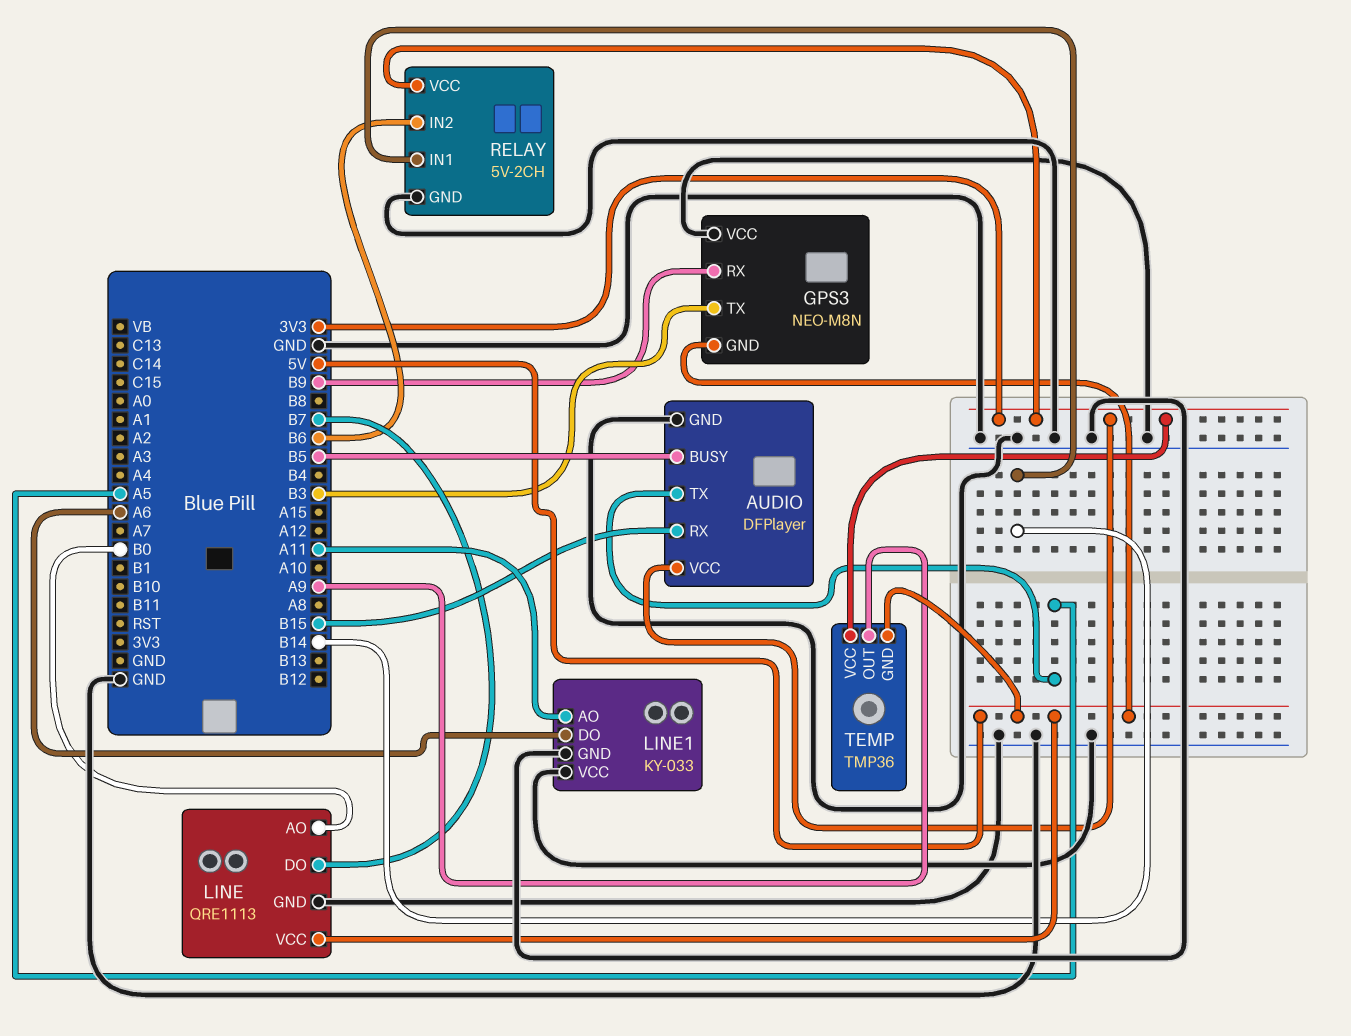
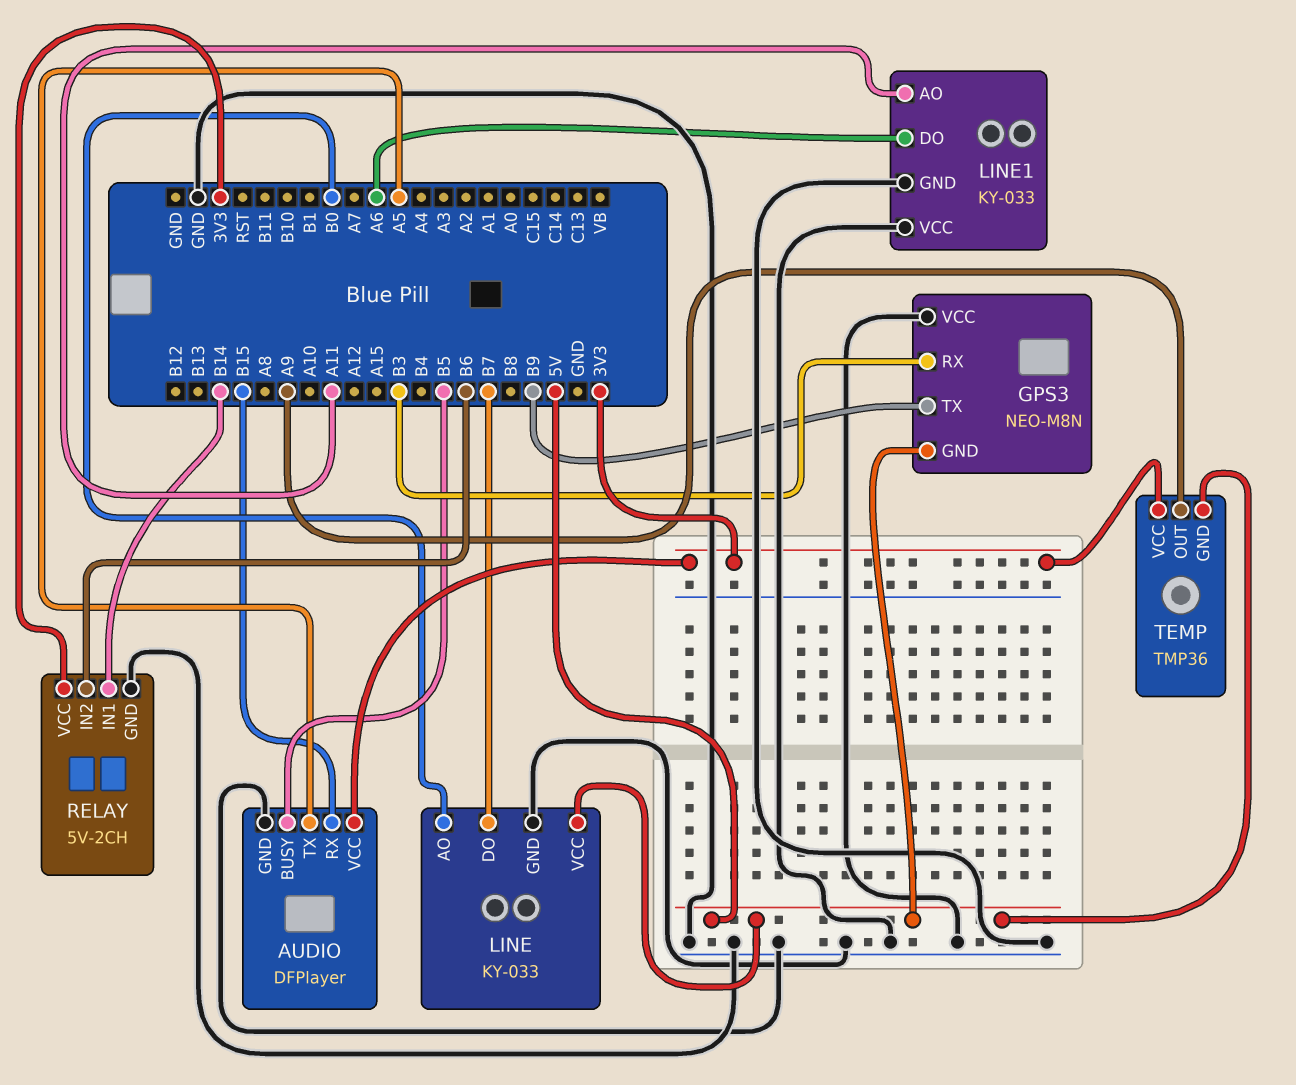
GPS3 pin RX: B9 -> B3
GPS3 pin TX: B3 -> B9
LINE: QRE1113 -> KY-033

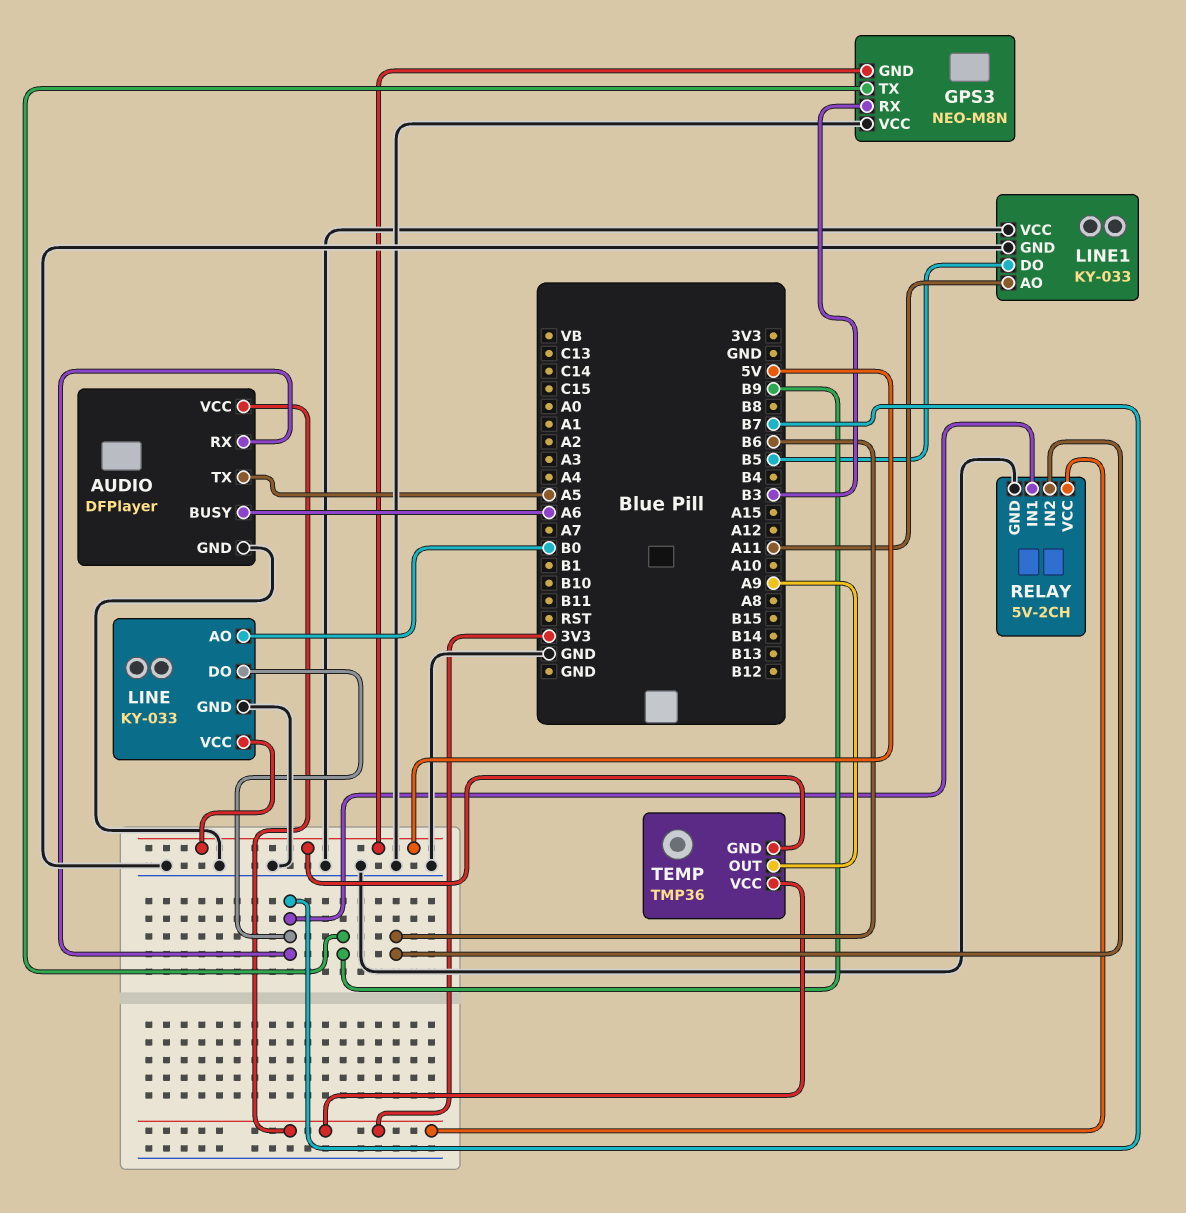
AUDIO pin BUSY: B5 -> A6
AUDIO pin RX: B15 -> B7
LINE1 pin DO: A6 -> B5
RELAY pin IN1: B14 -> B7

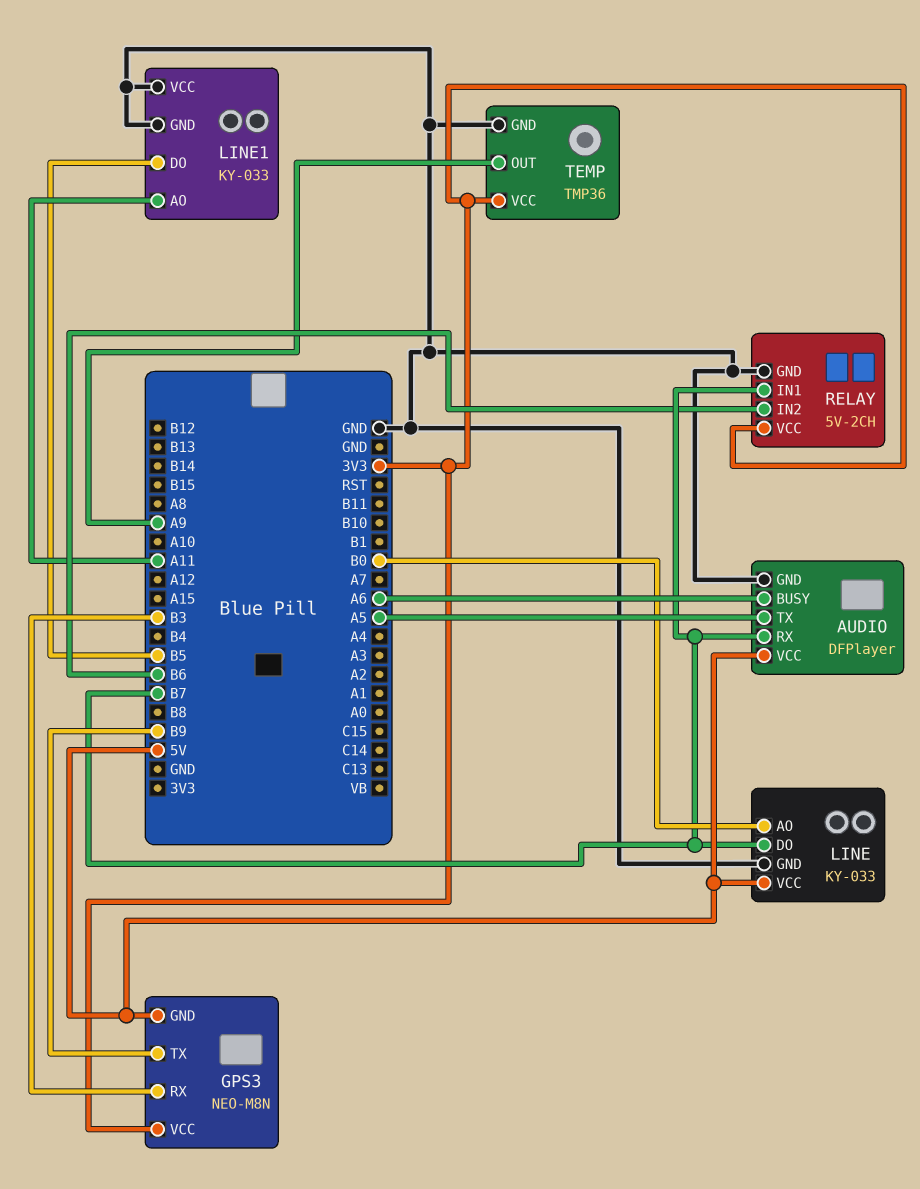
AUDIO pin VCC: 3V3 -> 5V
GPS3 pin VCC: GND -> 3V3
TEMP pin GND: 5V -> GND

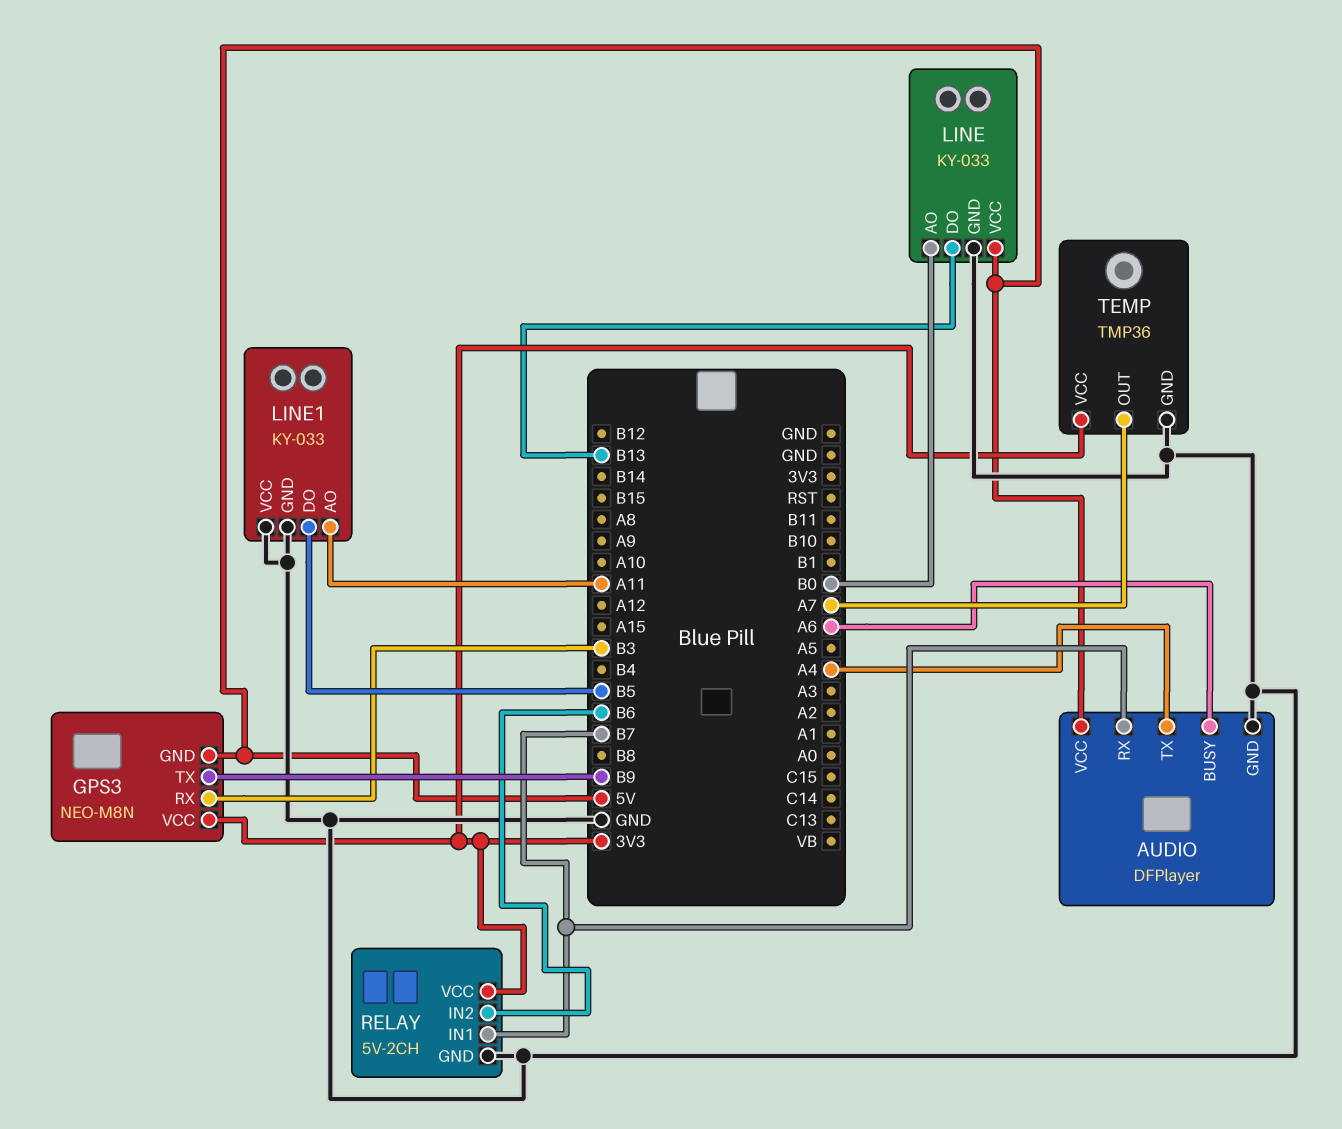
AUDIO pin TX: A5 -> A4
LINE pin DO: B7 -> B13
TEMP pin OUT: A9 -> A7

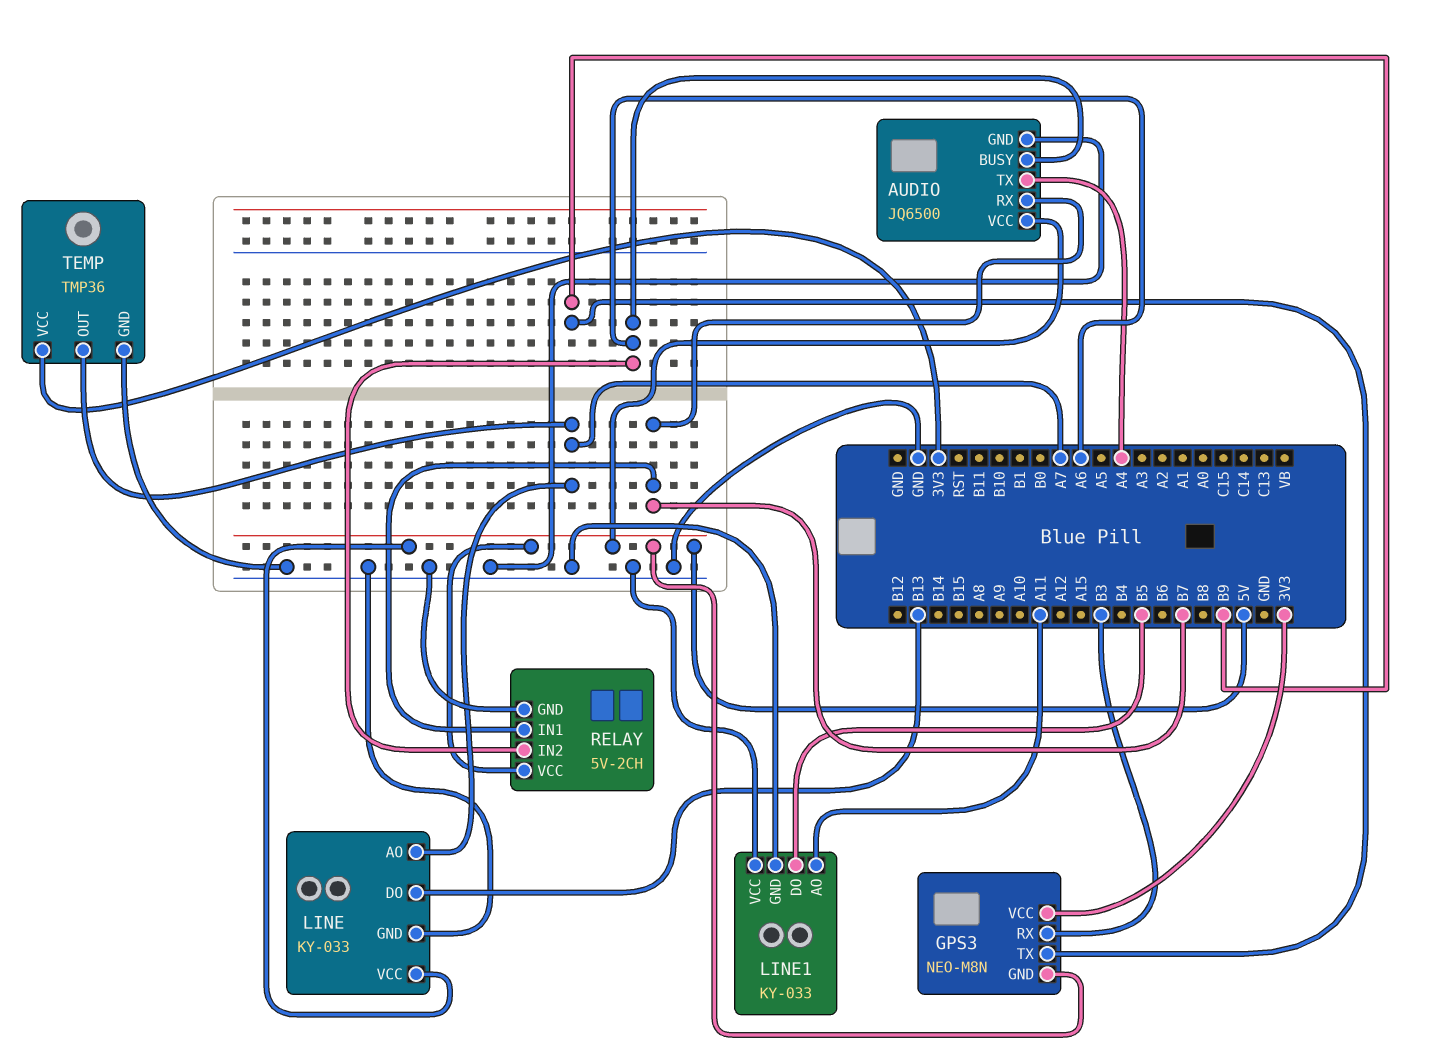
AUDIO: DFPlayer -> JQ6500
LINE pin AO: B0 -> A7
RELAY pin IN2: B6 -> A6
RELAY pin VCC: 3V3 -> 5V

